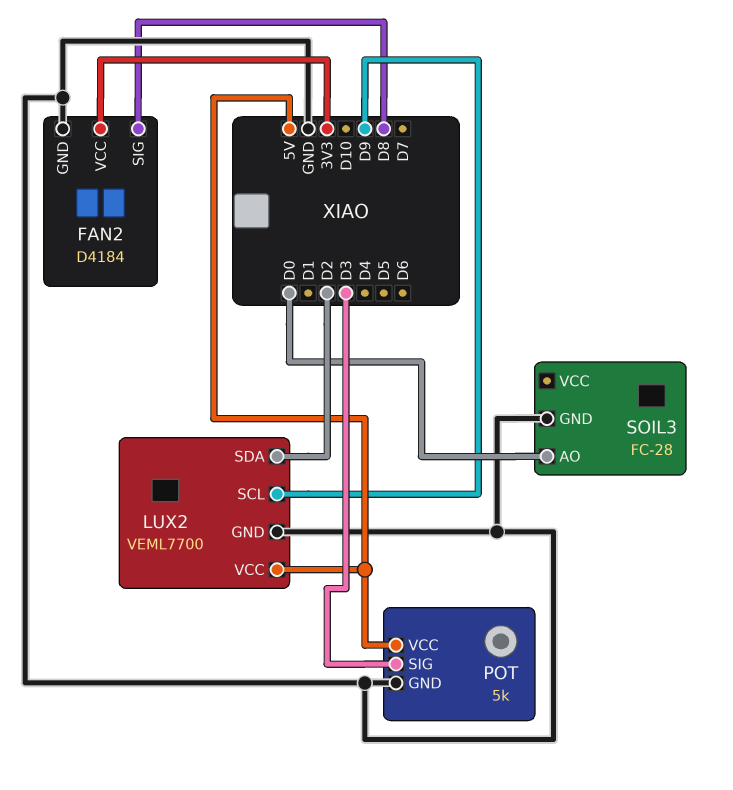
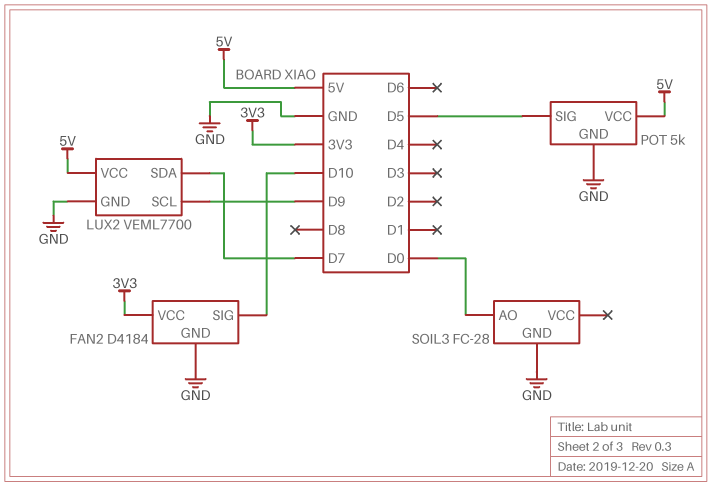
FAN2 pin SIG: D8 -> D10
LUX2 pin SDA: D2 -> D7
POT pin SIG: D3 -> D5

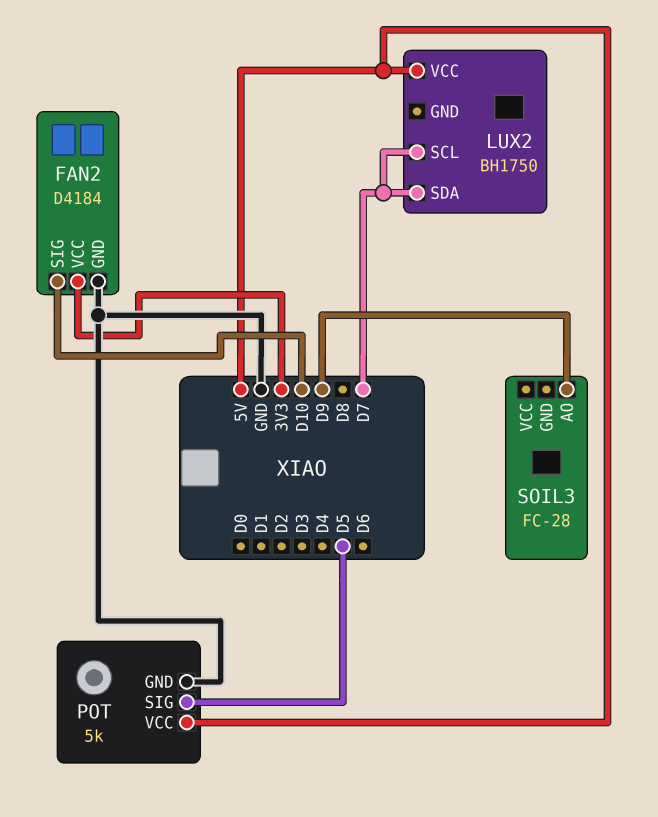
LUX2: VEML7700 -> BH1750
LUX2 pin GND: GND -> none
LUX2 pin SCL: D9 -> D7
SOIL3 pin AO: D0 -> D9
SOIL3 pin GND: GND -> none

